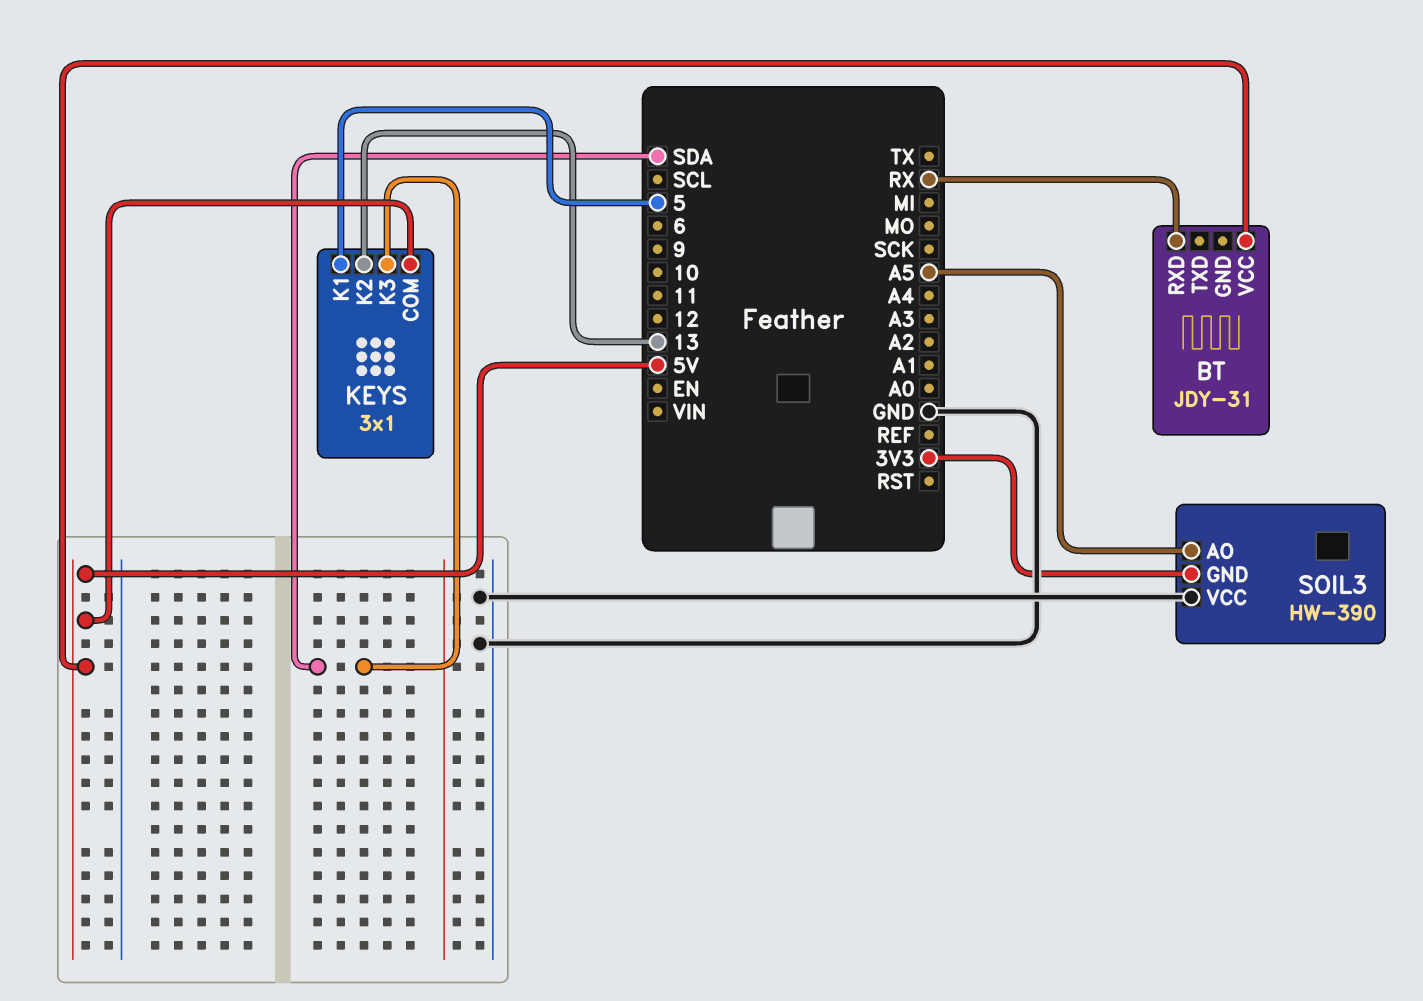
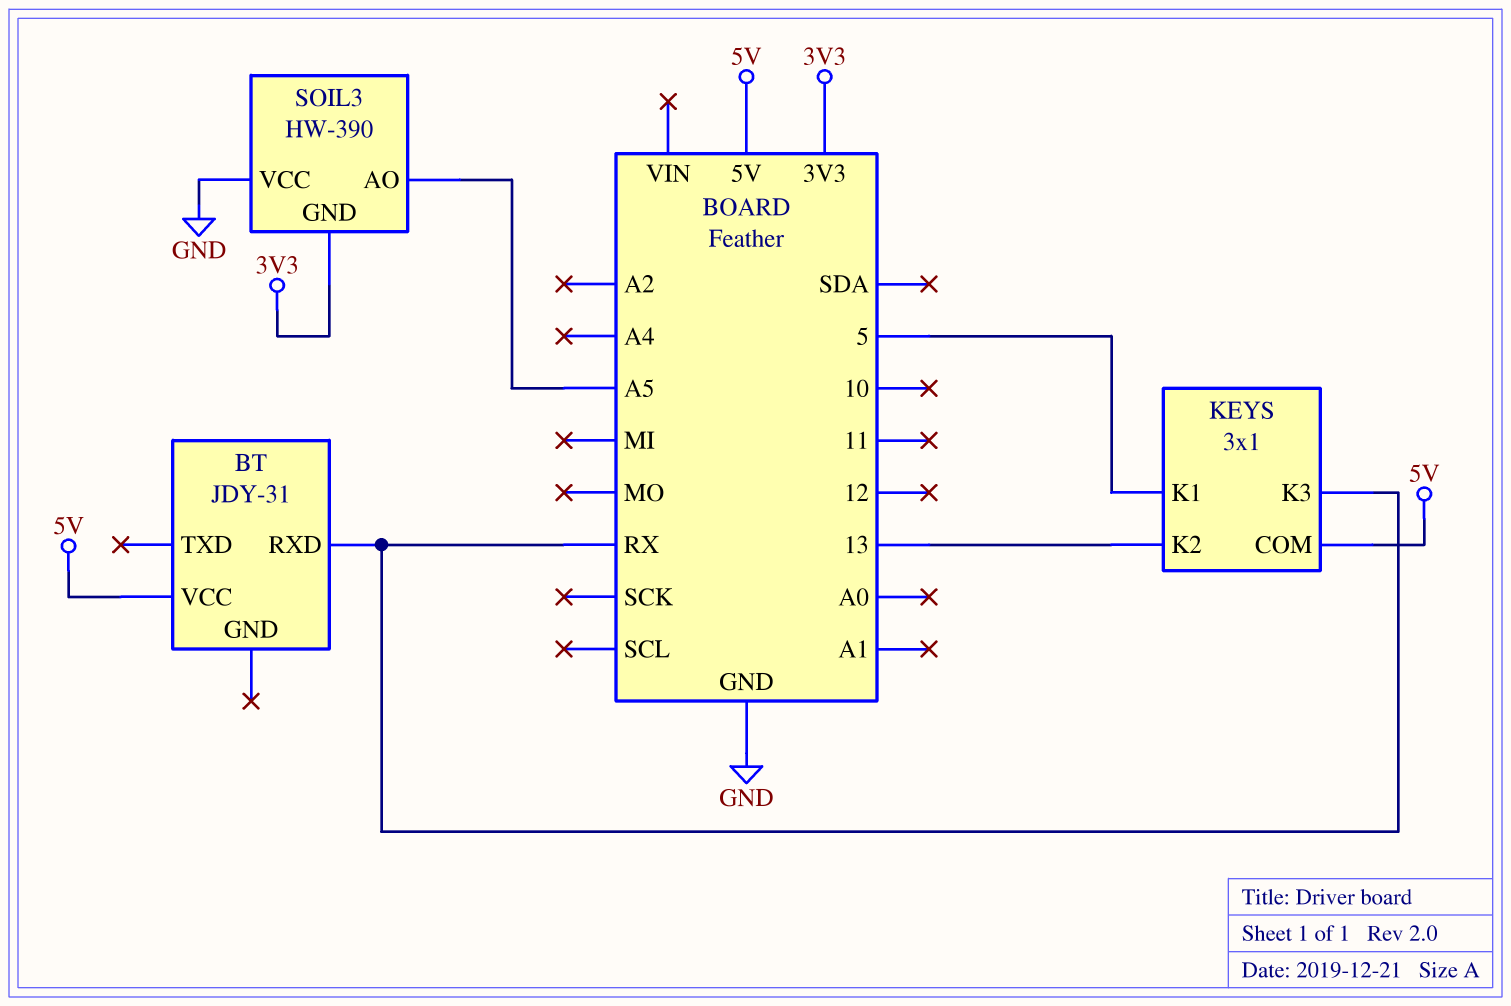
KEYS pin K3: SDA -> RX

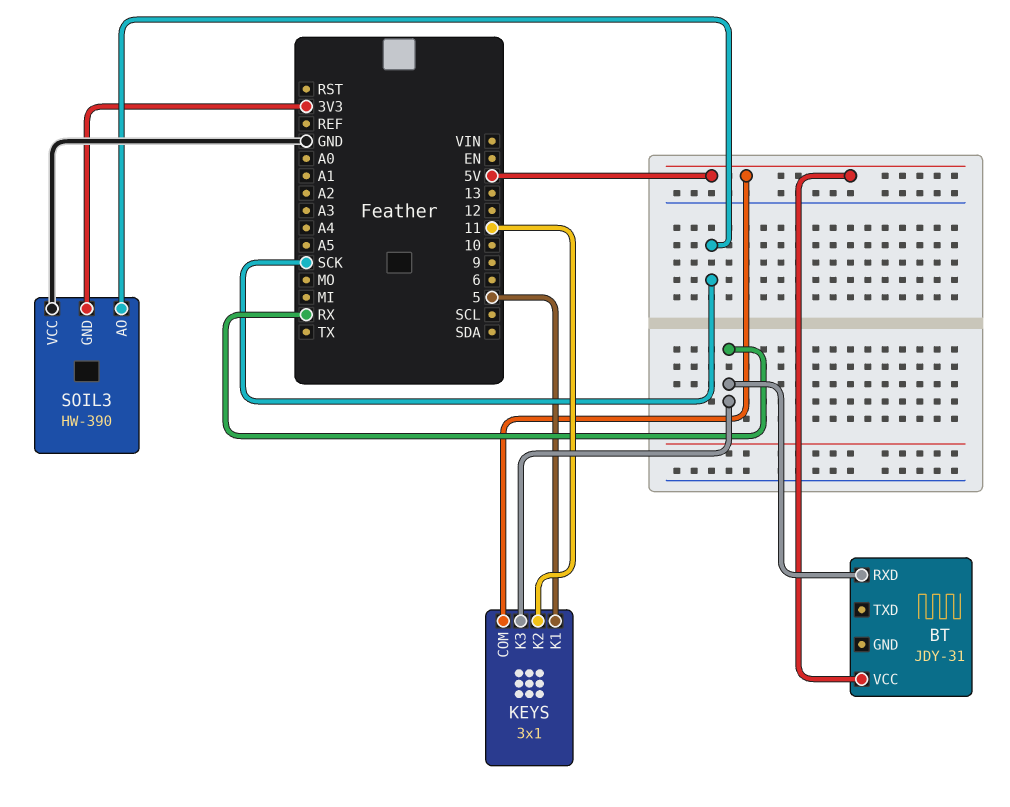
KEYS pin K2: 13 -> 11
SOIL3 pin AO: A5 -> SCK

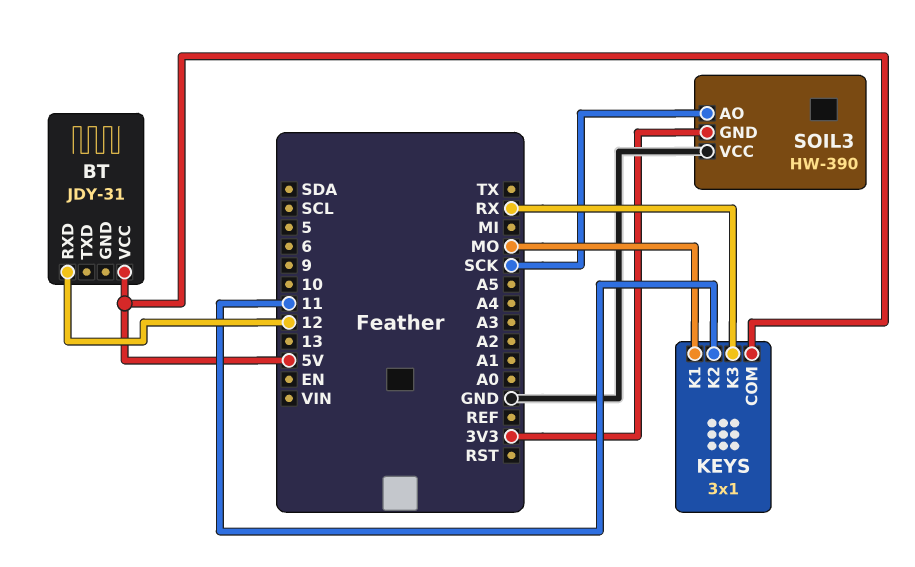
BT pin RXD: RX -> 12
KEYS pin K1: 5 -> MO

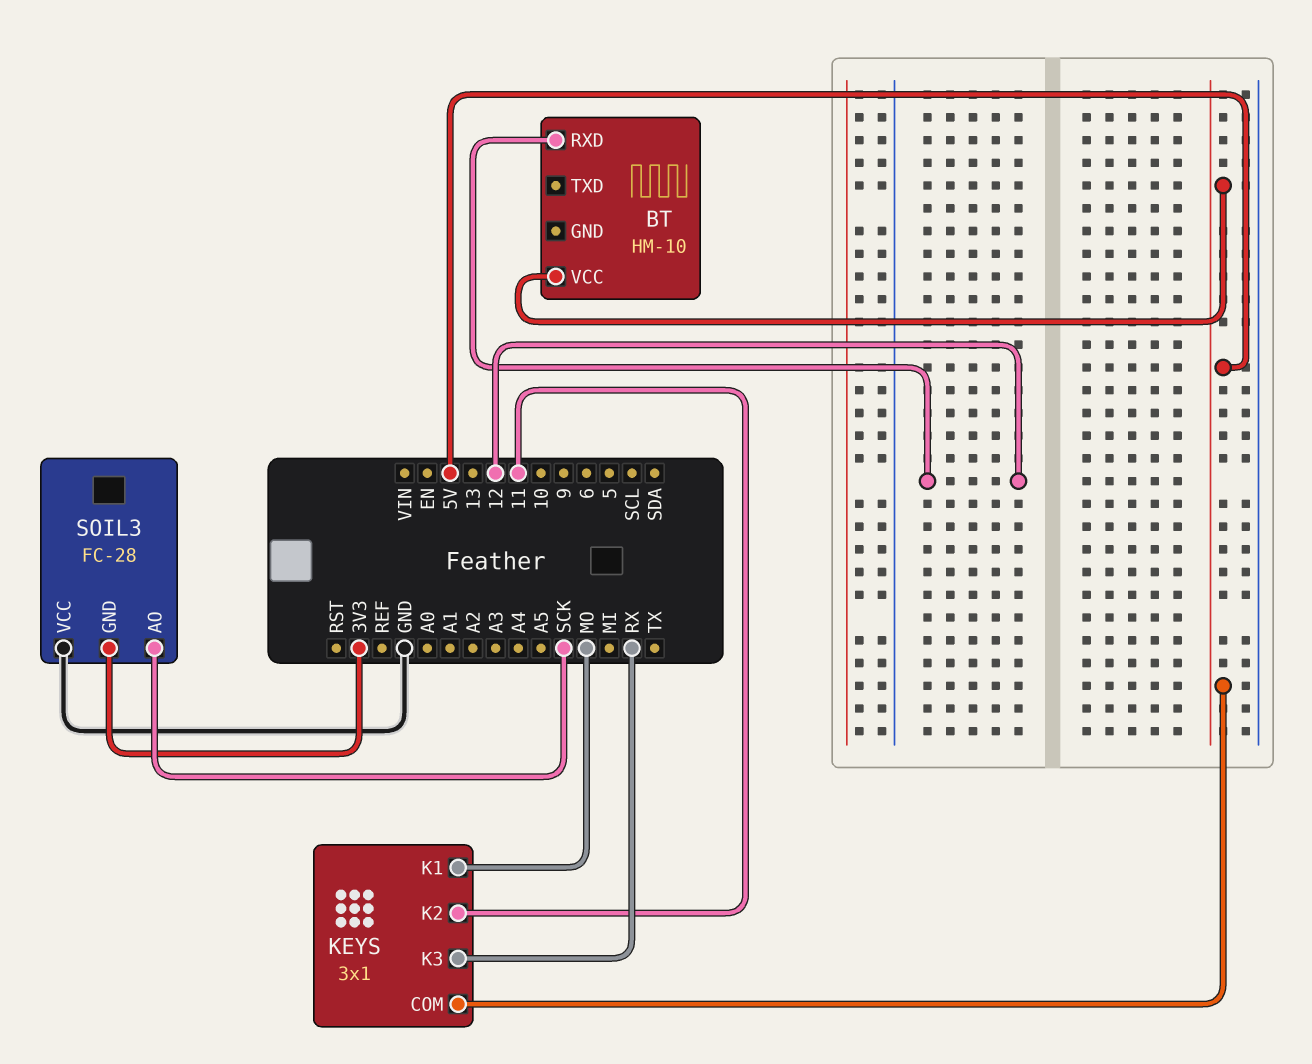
BT: JDY-31 -> HM-10
SOIL3: HW-390 -> FC-28

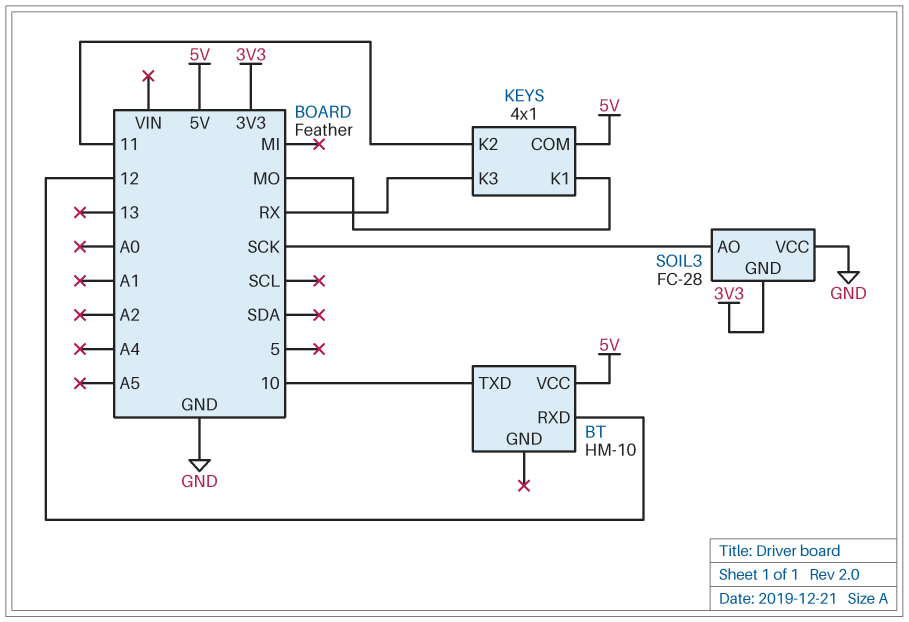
BT pin TXD: none -> 10
KEYS: 3x1 -> 4x1

